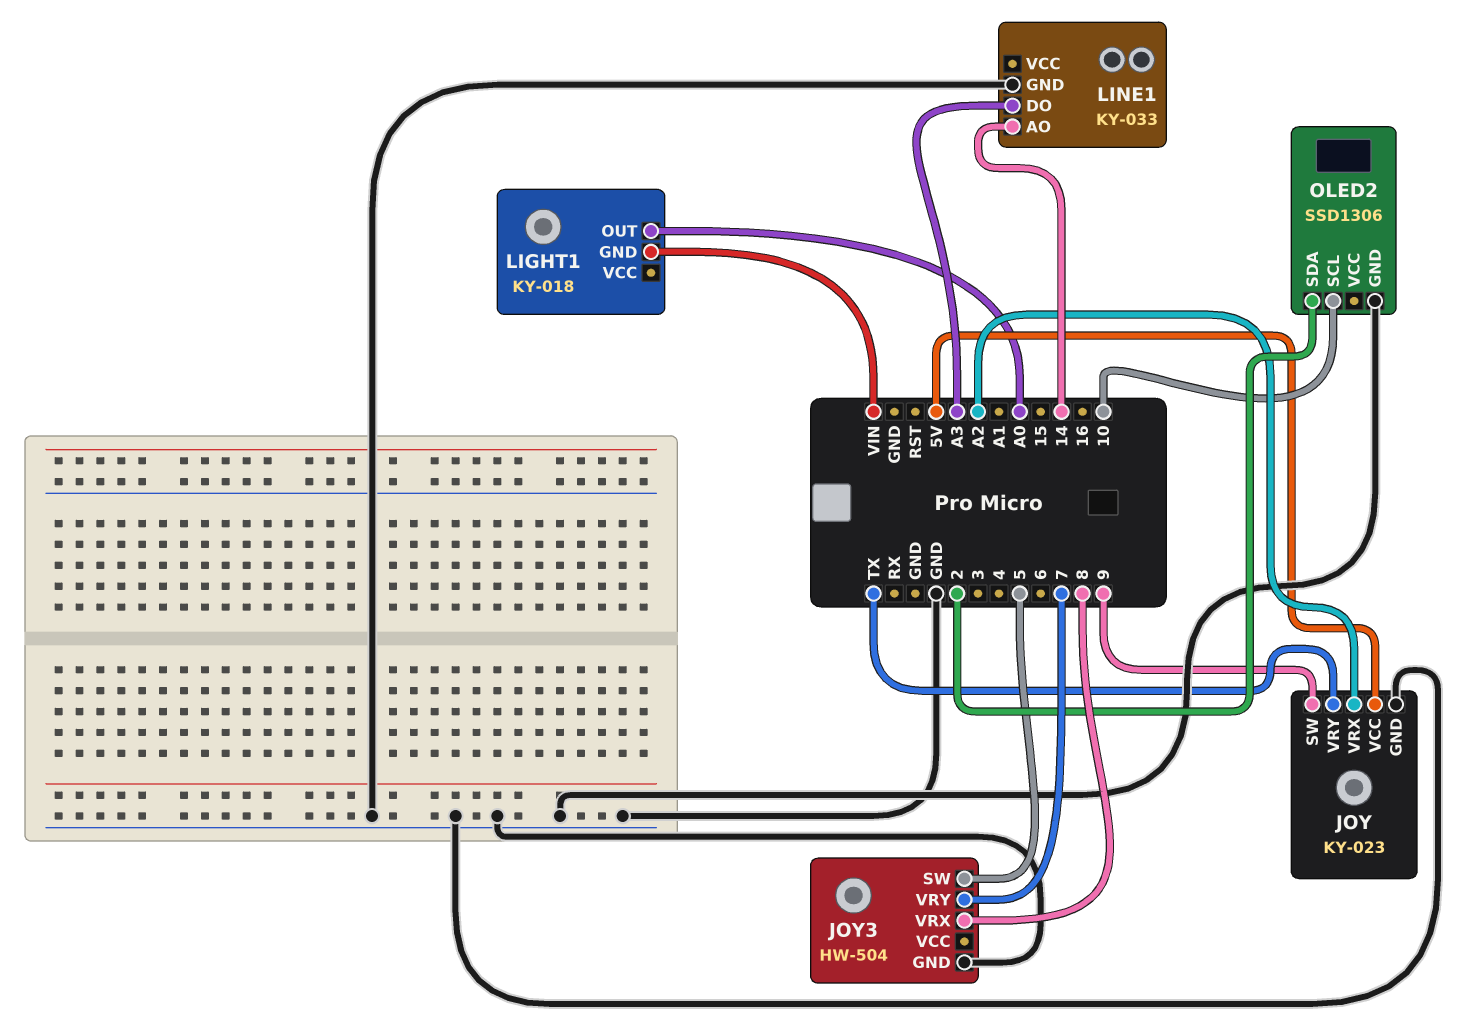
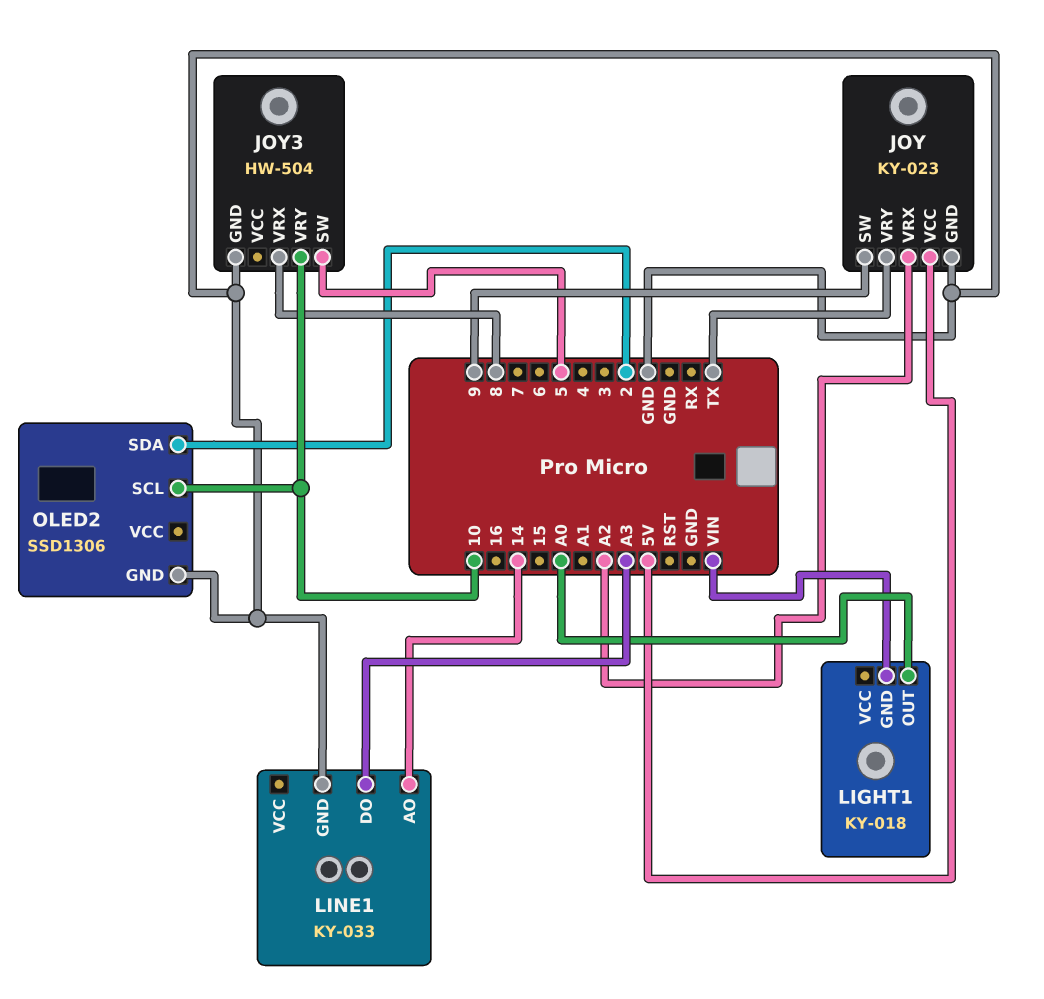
JOY3 pin VRY: 7 -> 10

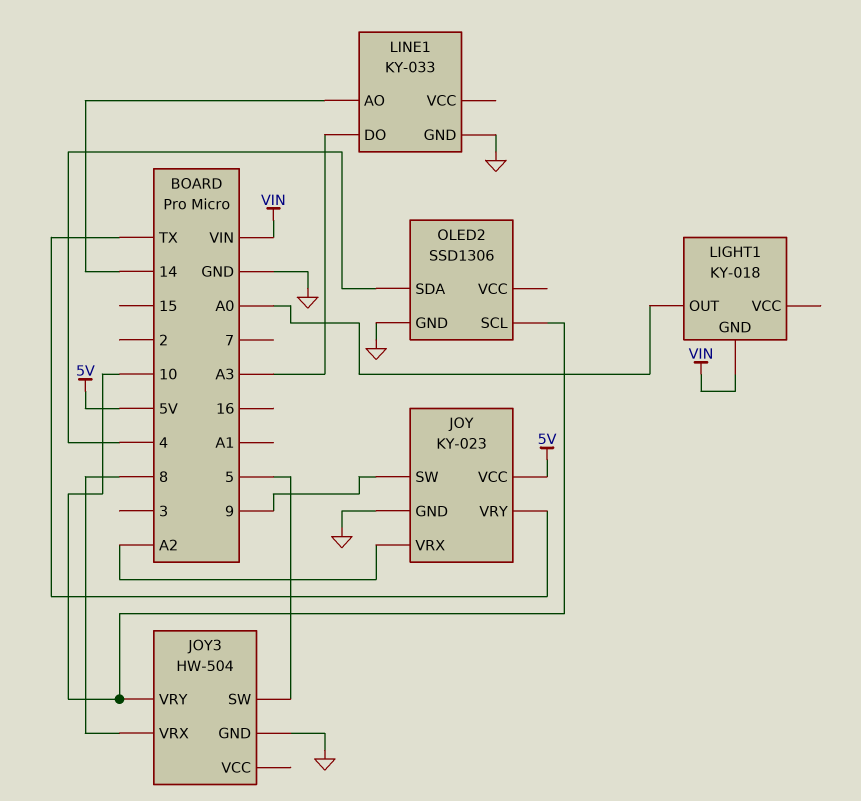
OLED2 pin SDA: 2 -> 4

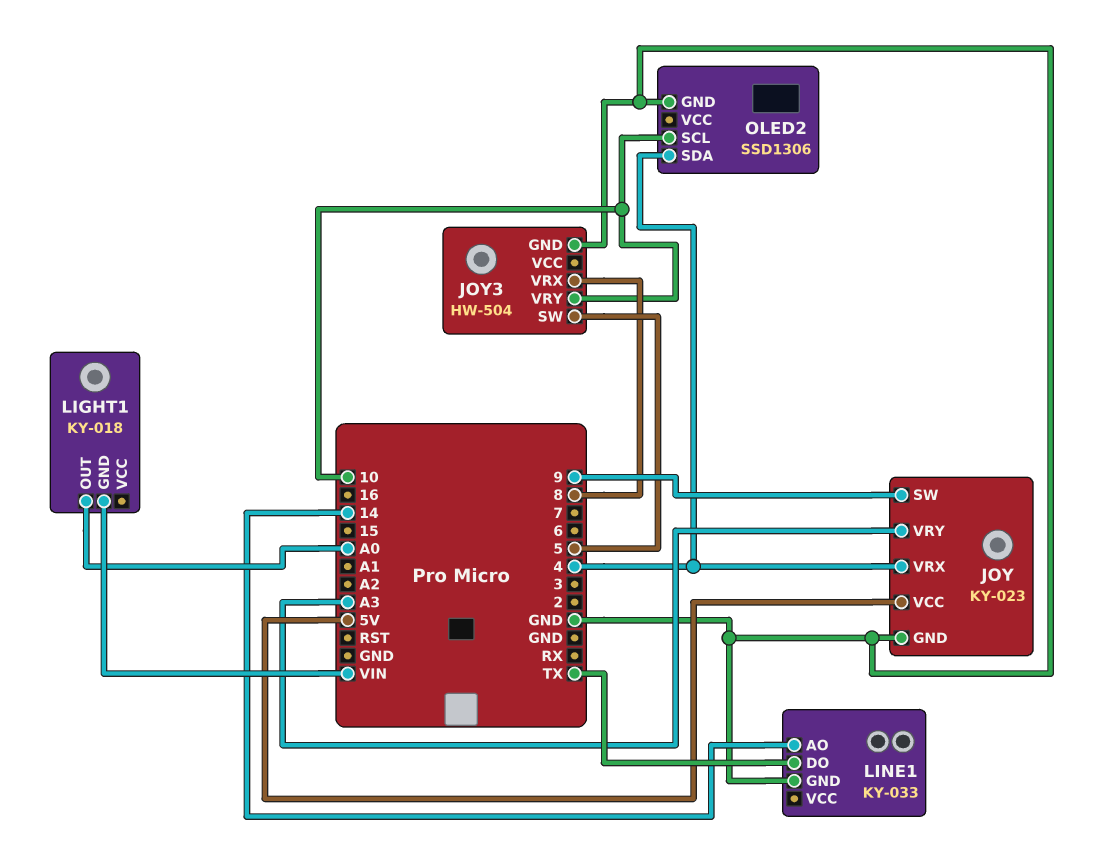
JOY pin VRX: A2 -> 4
JOY pin VRY: TX -> A3
LINE1 pin DO: A3 -> TX

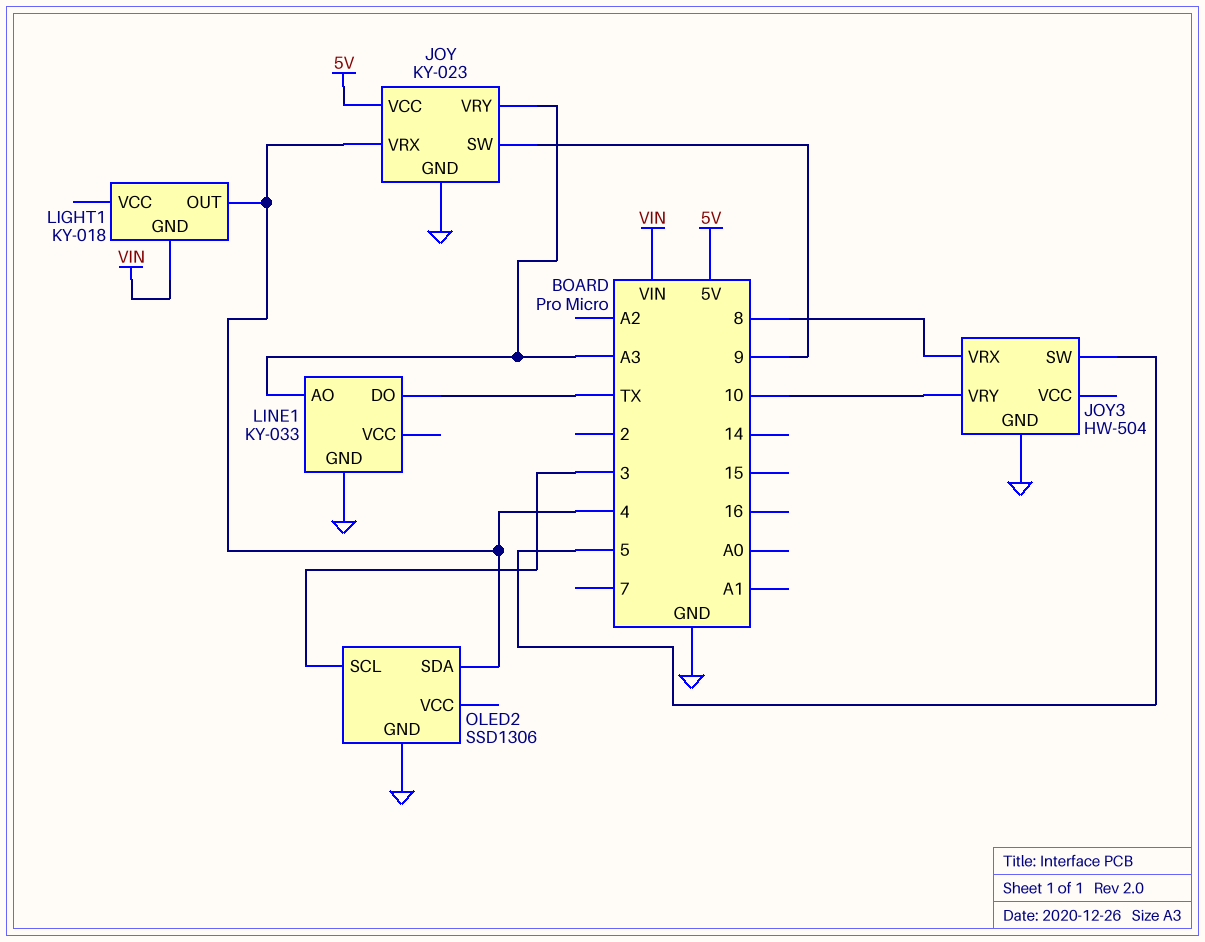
LIGHT1 pin OUT: A0 -> 4
LINE1 pin AO: 14 -> A3
OLED2 pin SCL: 10 -> 3

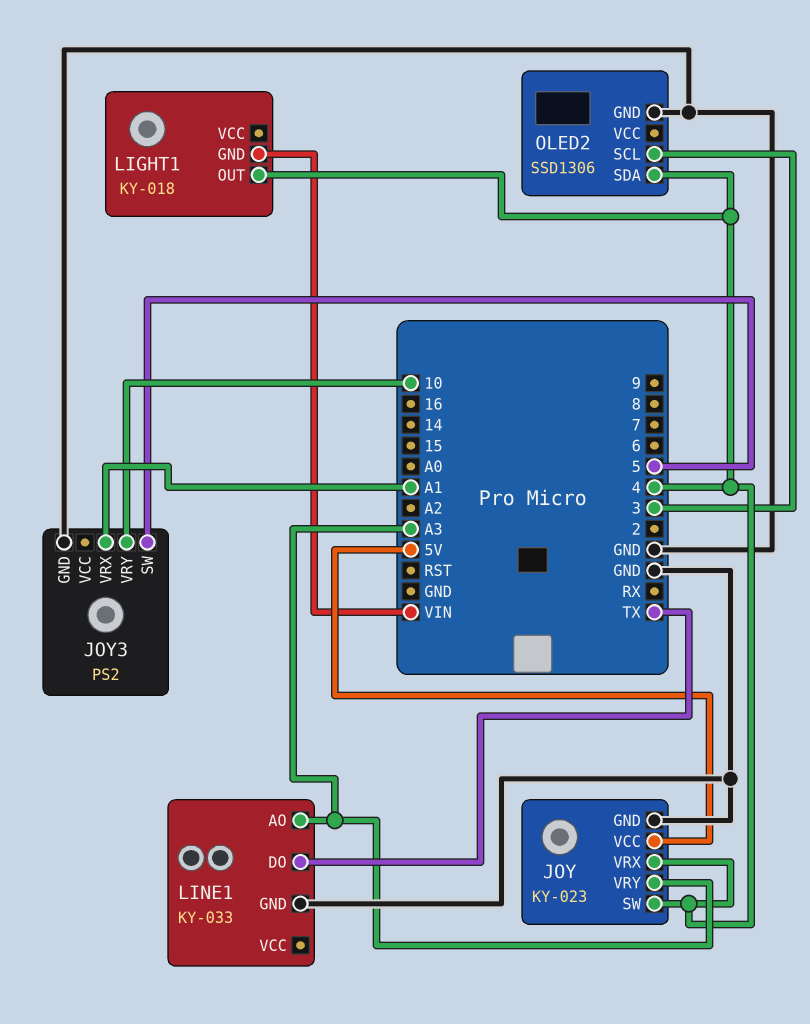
JOY pin SW: 9 -> 4
JOY3: HW-504 -> PS2
JOY3 pin VRX: 8 -> A1

